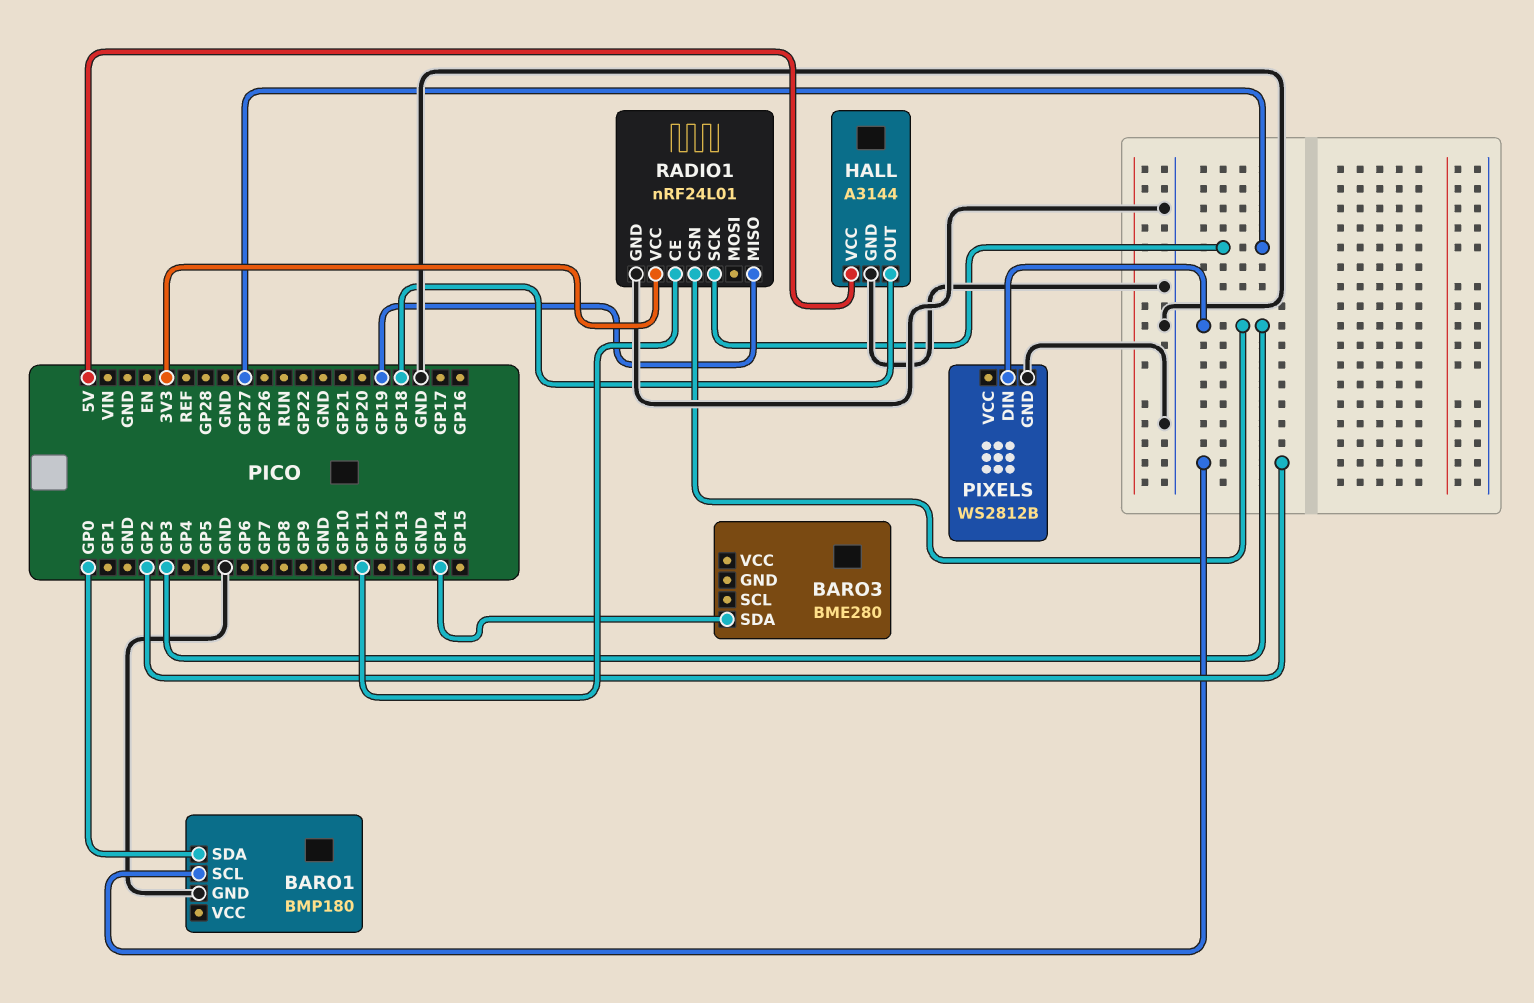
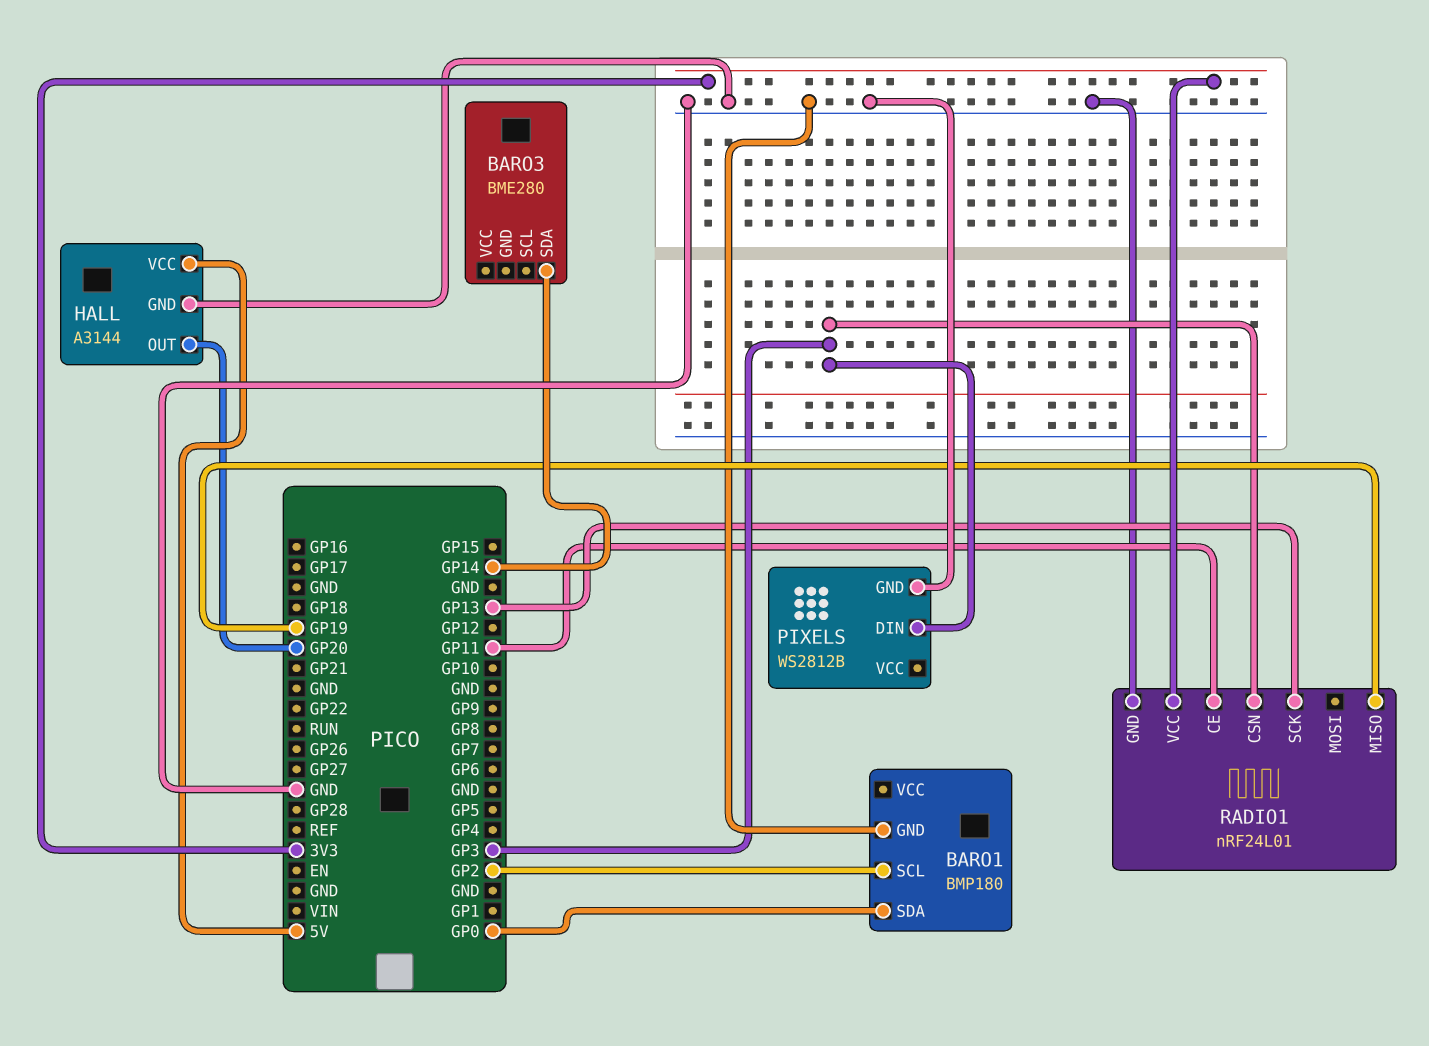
HALL pin OUT: GP18 -> GP20
RADIO1 pin SCK: GP27 -> GP13

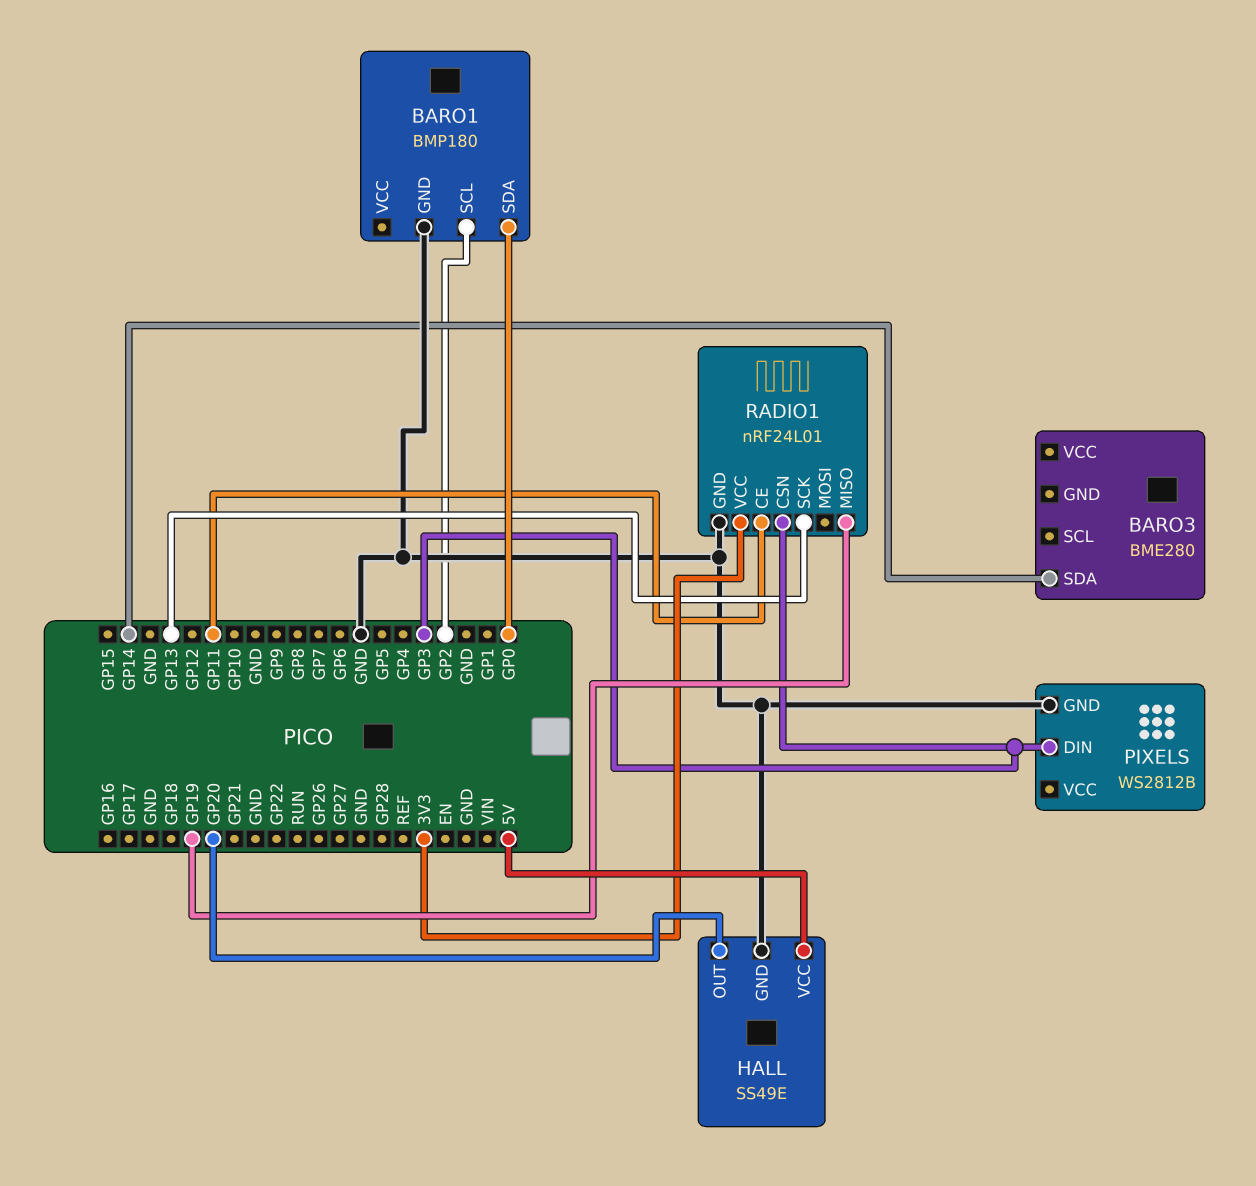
HALL: A3144 -> SS49E

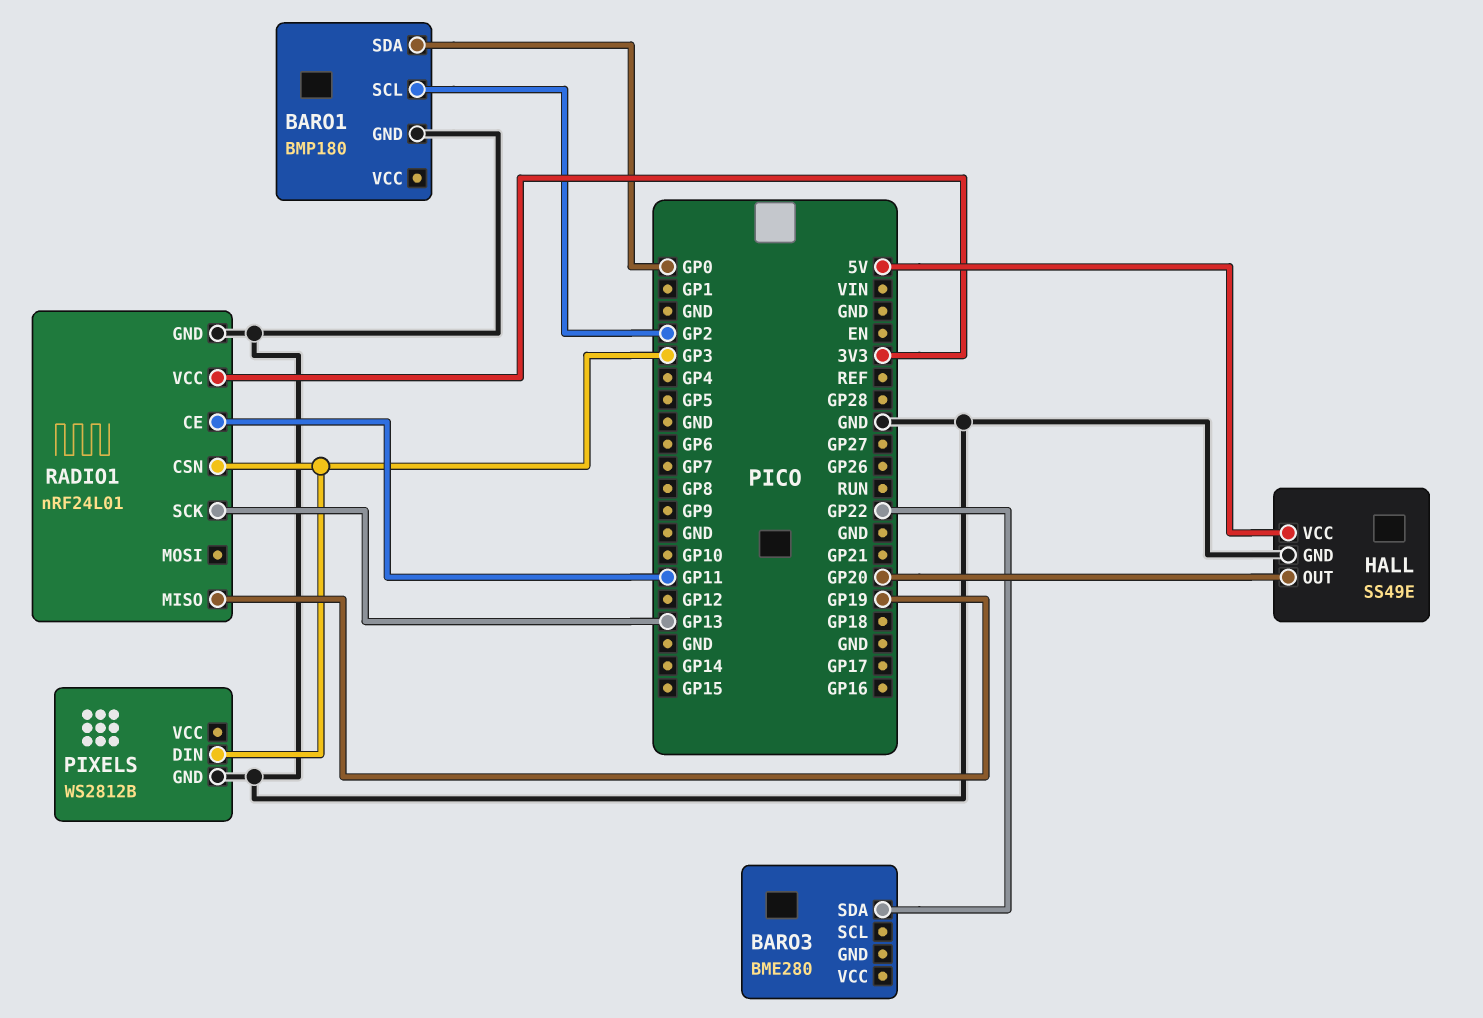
BARO3 pin SDA: GP14 -> GP22

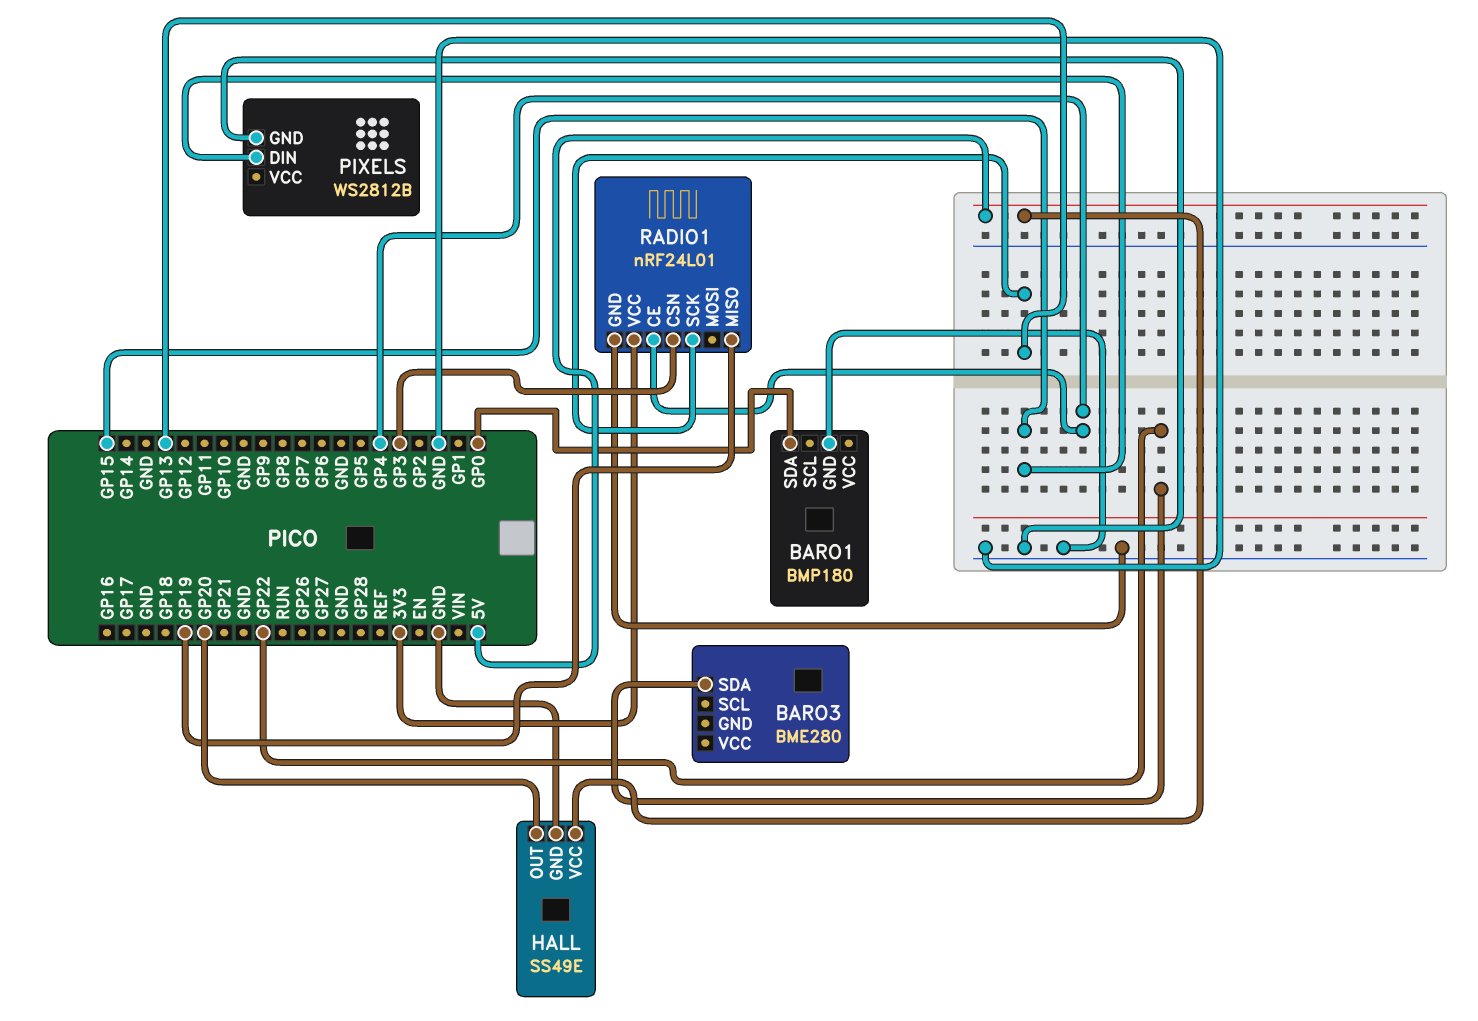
BARO1 pin SCL: GP2 -> none
PIXELS pin DIN: GP3 -> GP15
RADIO1 pin CE: GP11 -> GP4

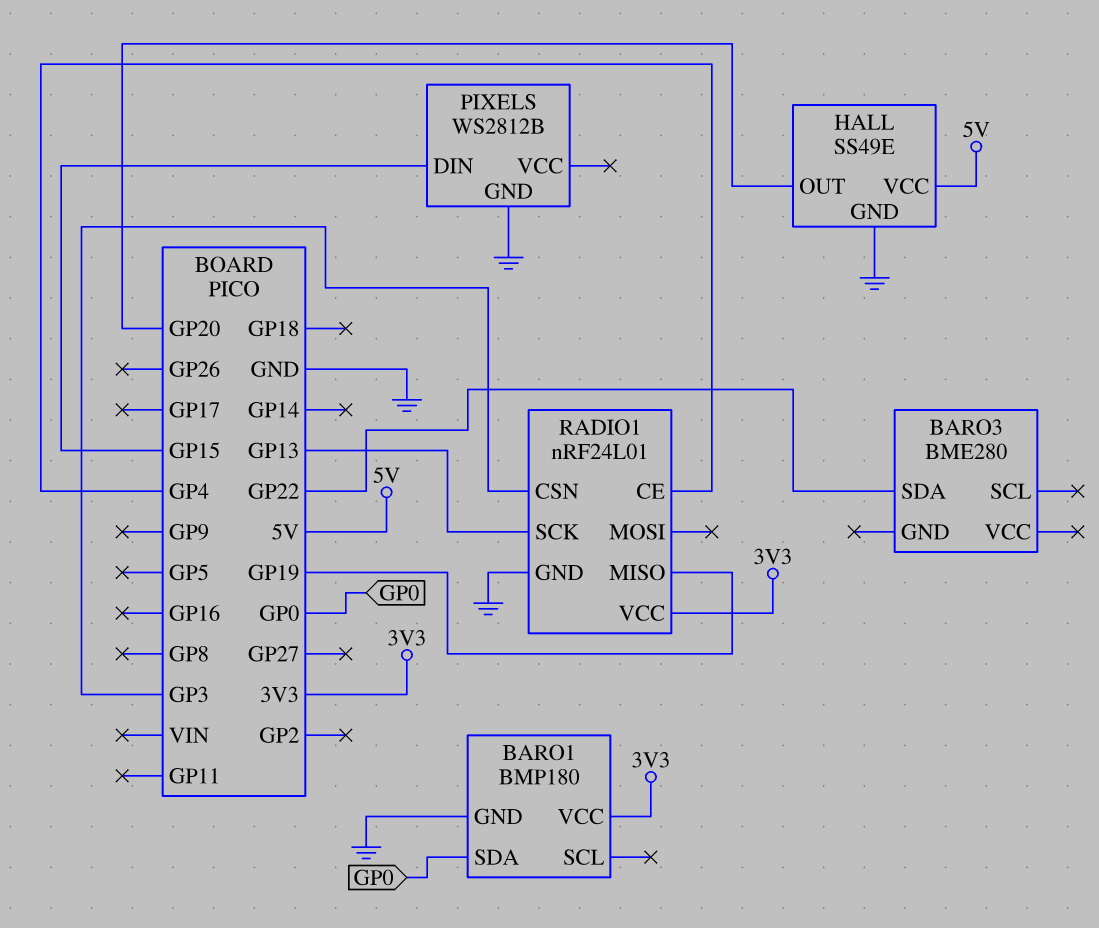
BARO1 pin VCC: none -> 3V3

